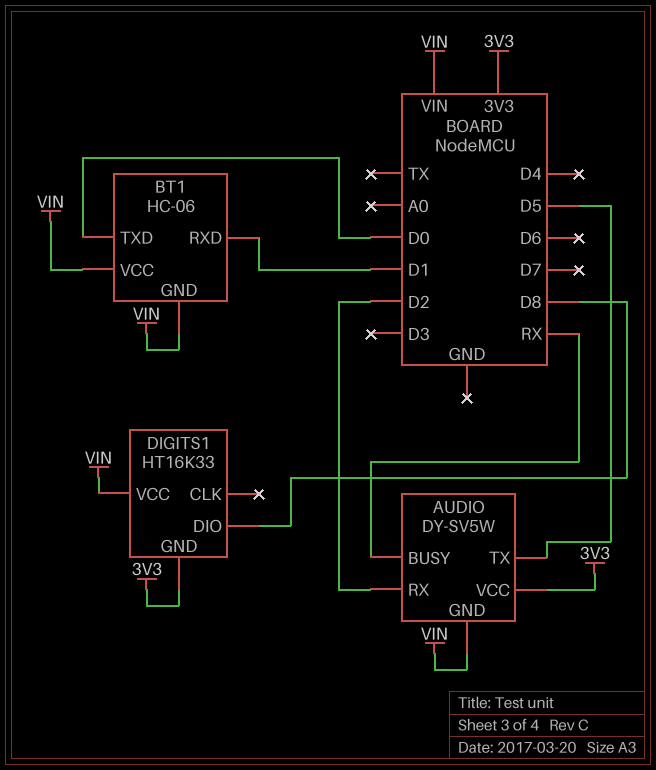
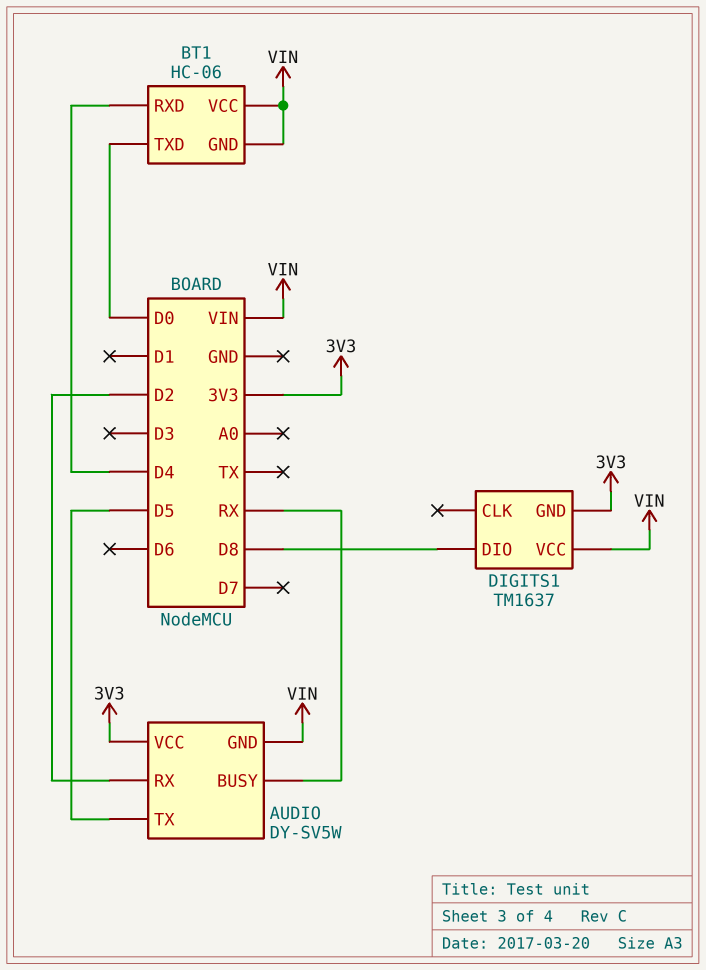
BT1 pin RXD: D1 -> D4
DIGITS1: HT16K33 -> TM1637

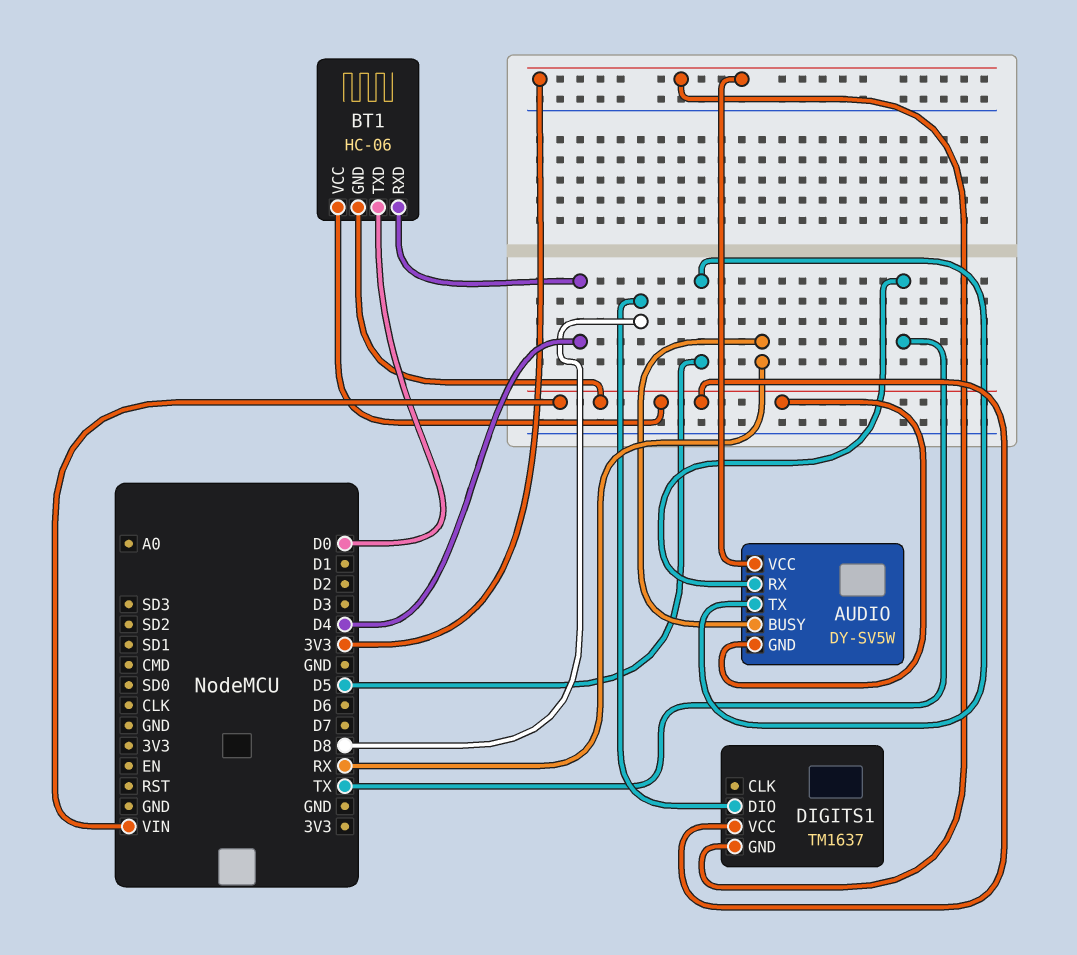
AUDIO pin RX: D2 -> TX

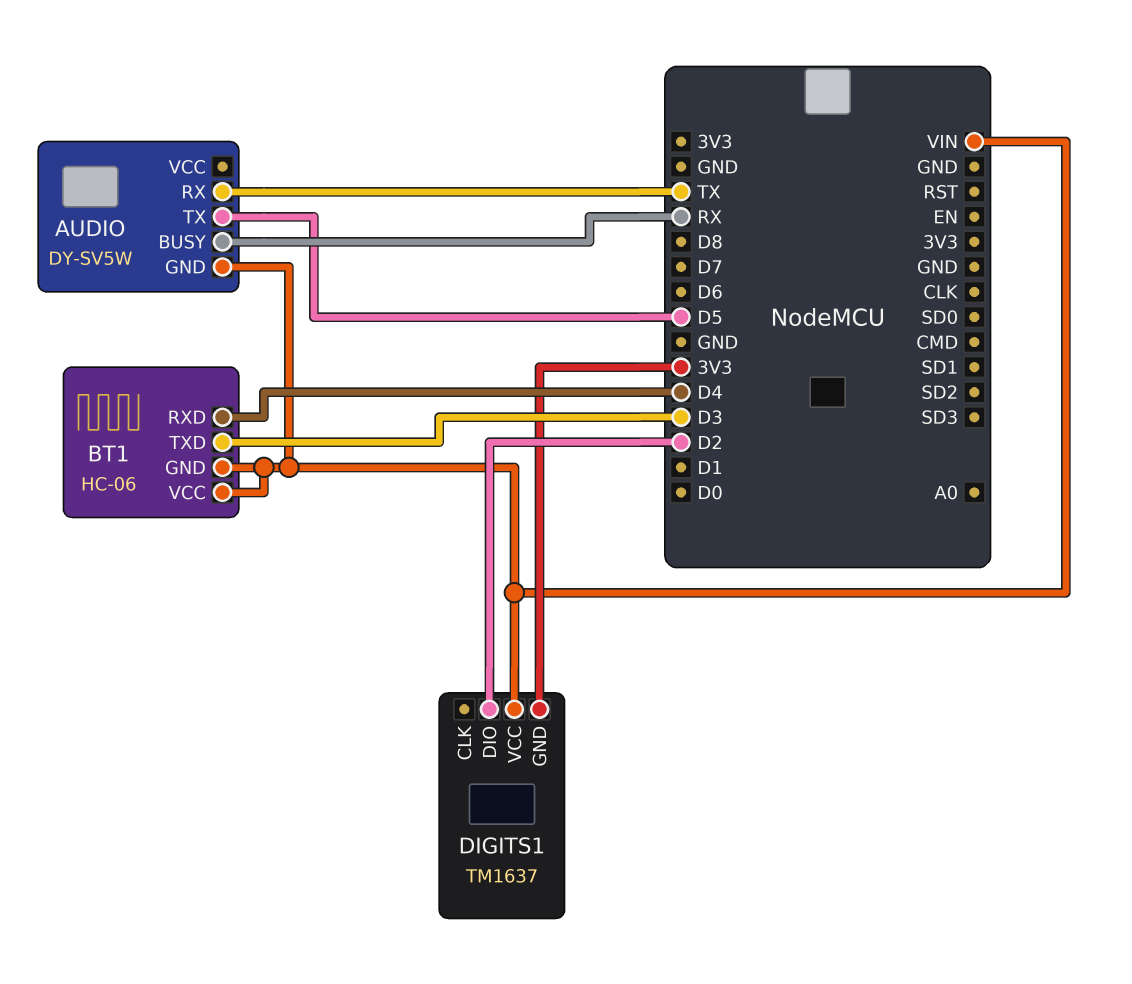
AUDIO pin VCC: 3V3 -> none
BT1 pin TXD: D0 -> D3
DIGITS1 pin DIO: D8 -> D2

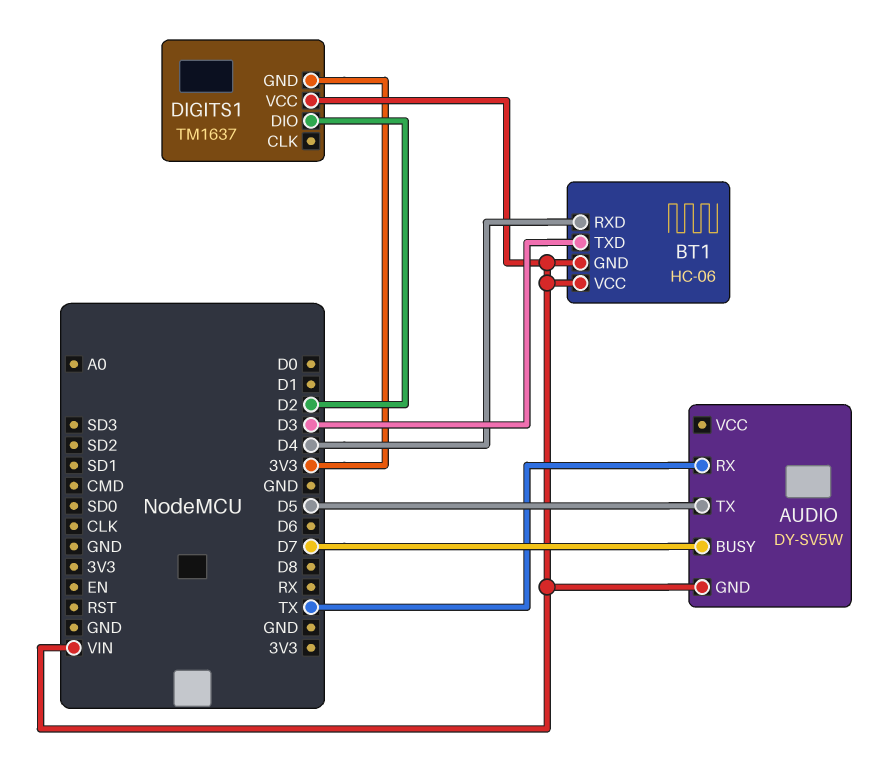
AUDIO pin BUSY: RX -> D7

